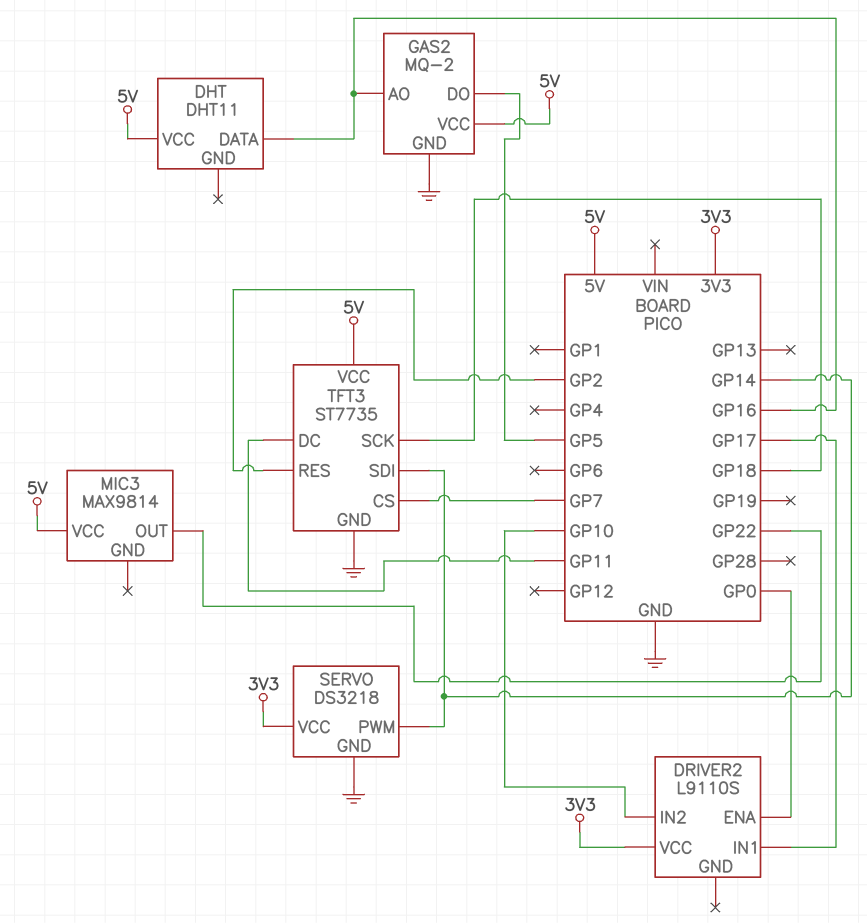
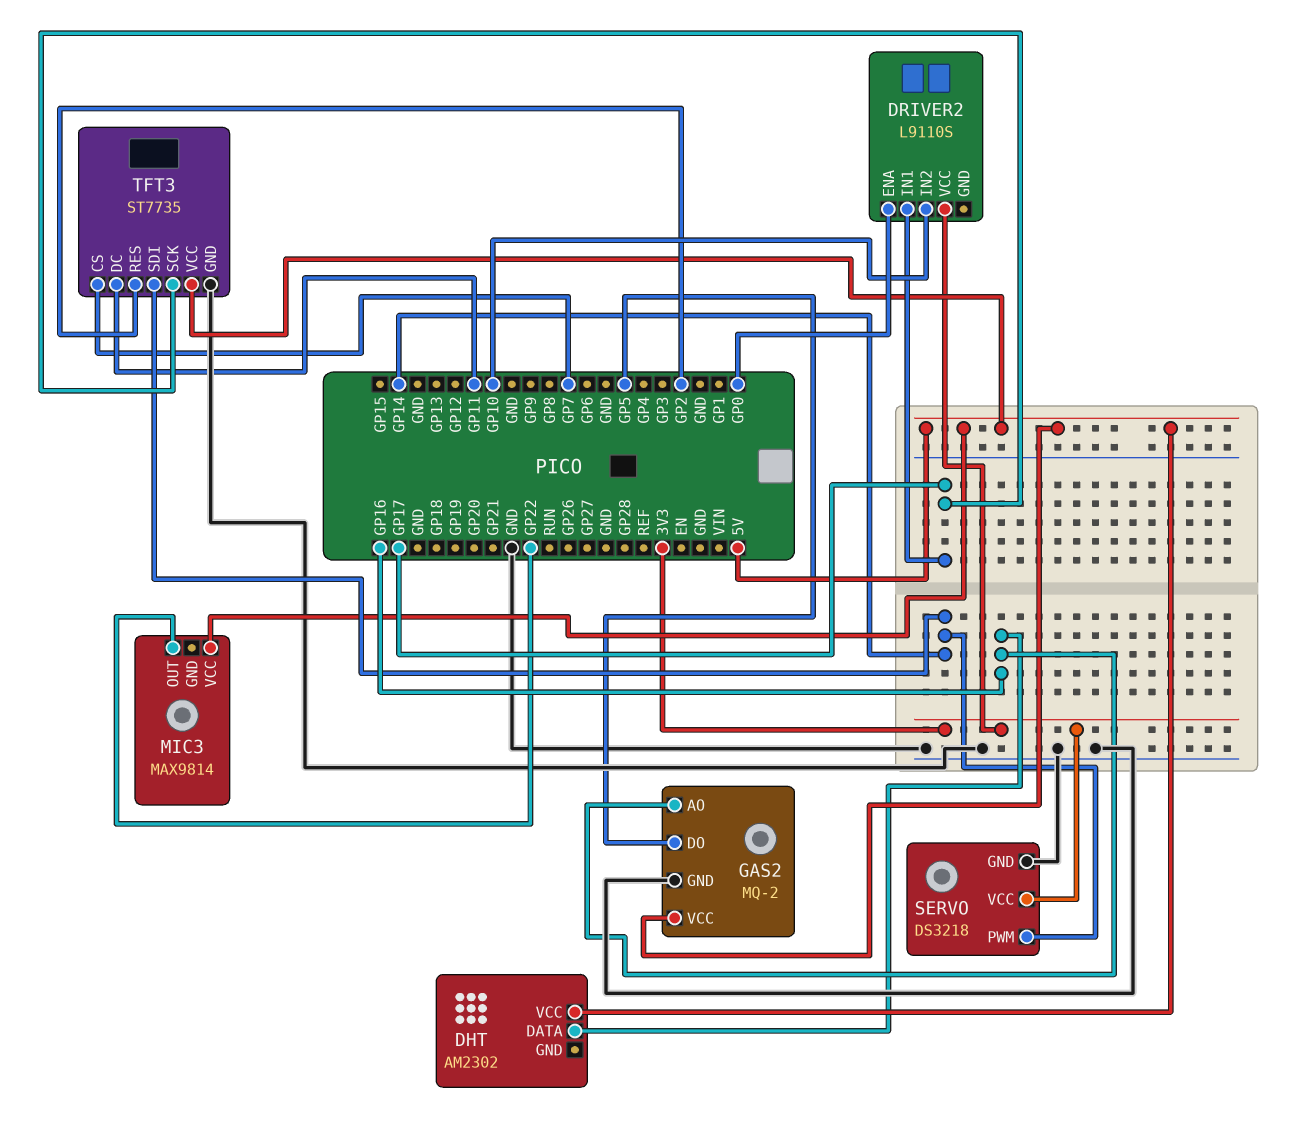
DHT: DHT11 -> AM2302
TFT3 pin SCK: GP18 -> GP17

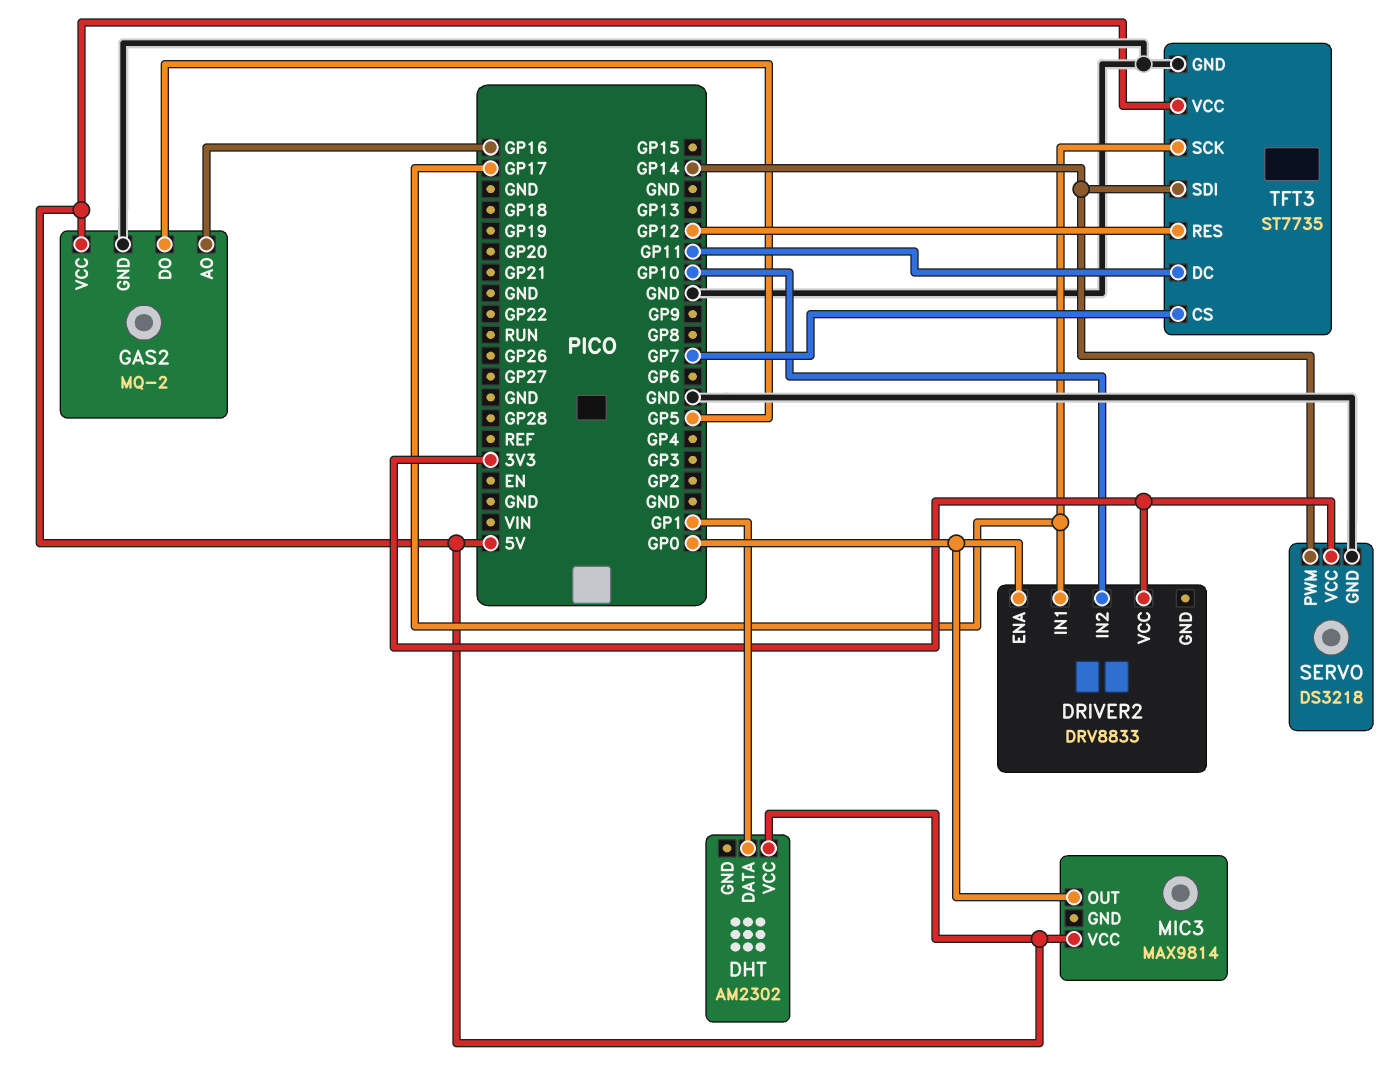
DHT pin DATA: GP16 -> GP1
DRIVER2: L9110S -> DRV8833
MIC3 pin OUT: GP22 -> GP0
TFT3 pin RES: GP2 -> GP12

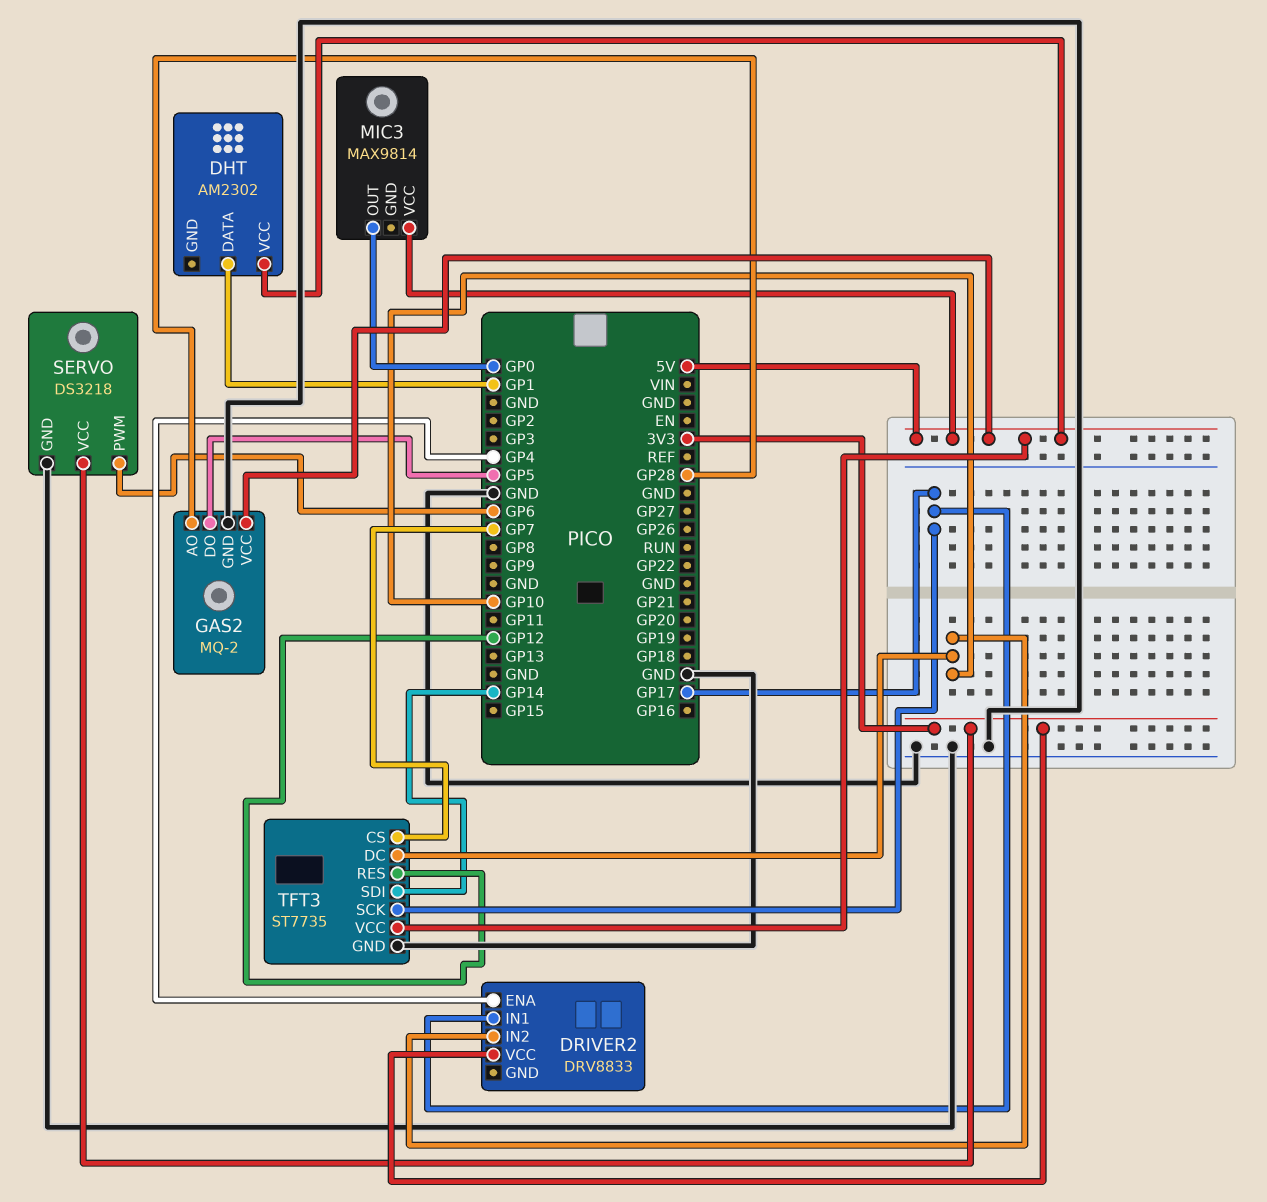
DRIVER2 pin ENA: GP0 -> GP4
GAS2 pin AO: GP16 -> GP28
SERVO pin PWM: GP14 -> GP6
TFT3 pin DC: GP11 -> GP10

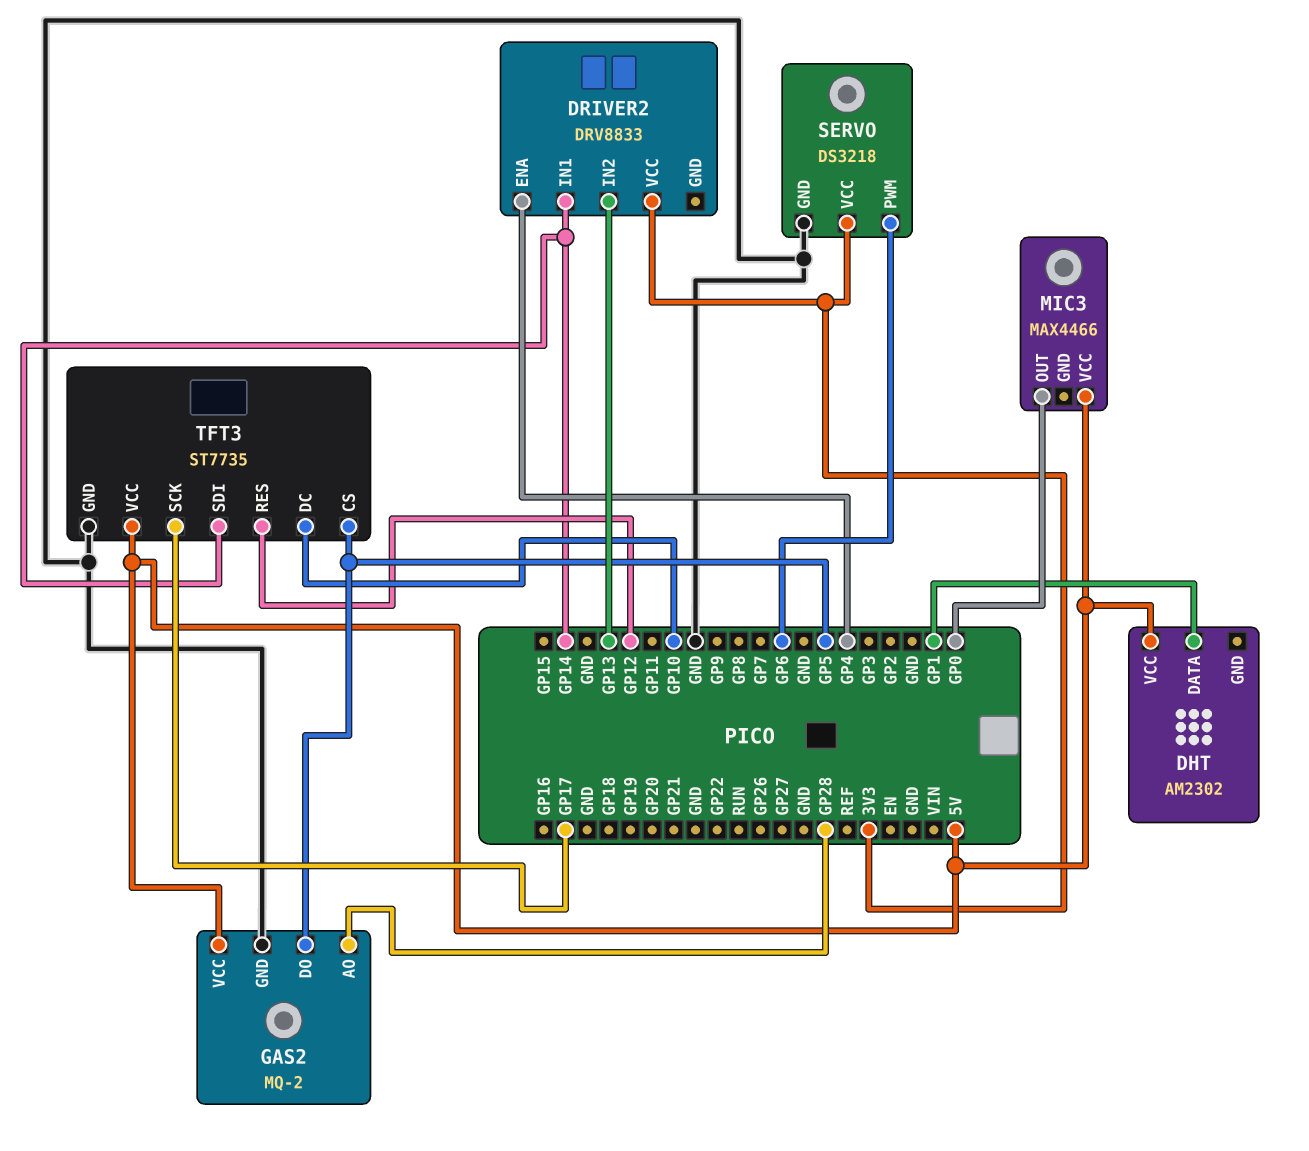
DRIVER2 pin IN1: GP17 -> GP14
DRIVER2 pin IN2: GP10 -> GP13
MIC3: MAX9814 -> MAX4466
TFT3 pin CS: GP7 -> GP5

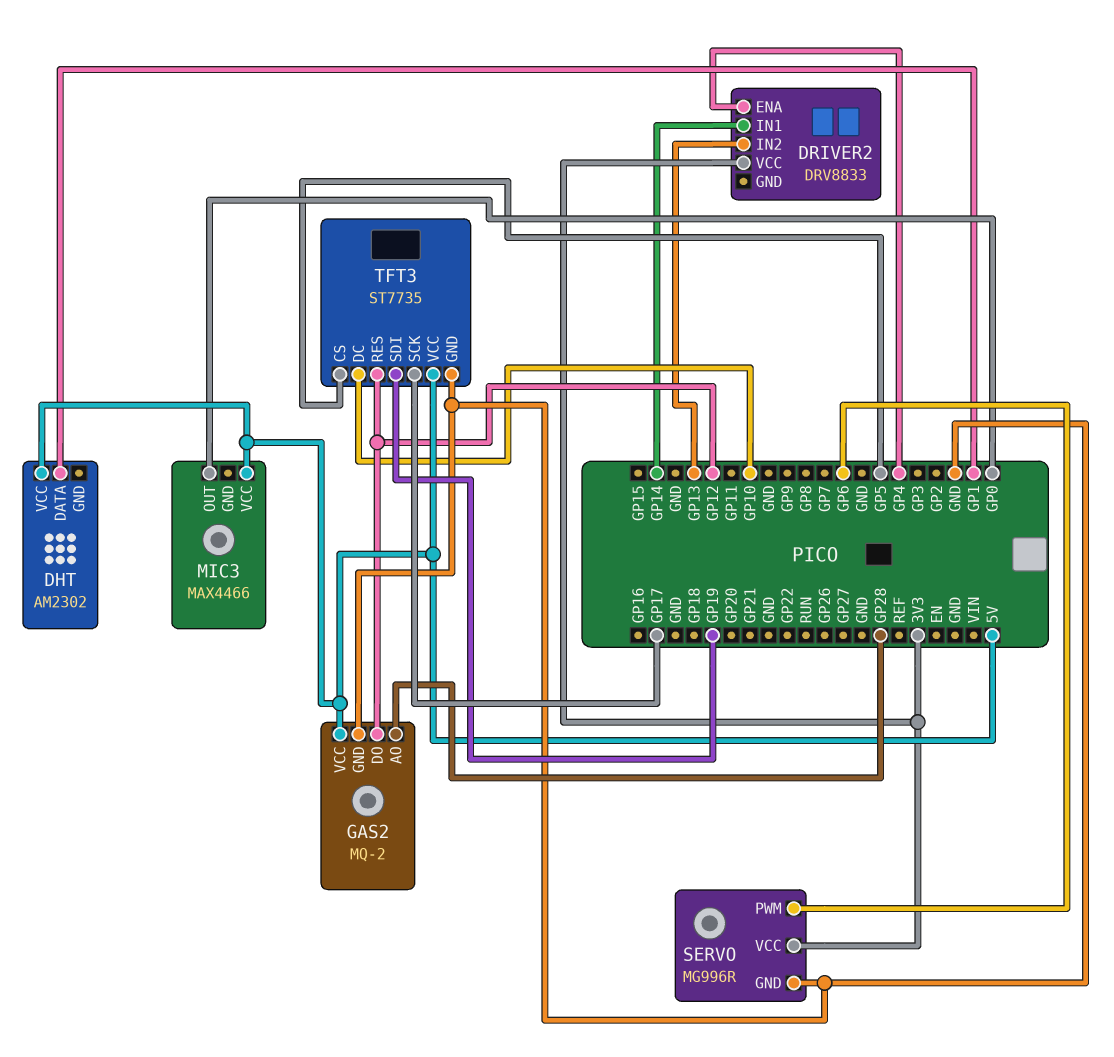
GAS2 pin DO: GP5 -> GP12
SERVO: DS3218 -> MG996R
TFT3 pin SDI: GP14 -> GP19

